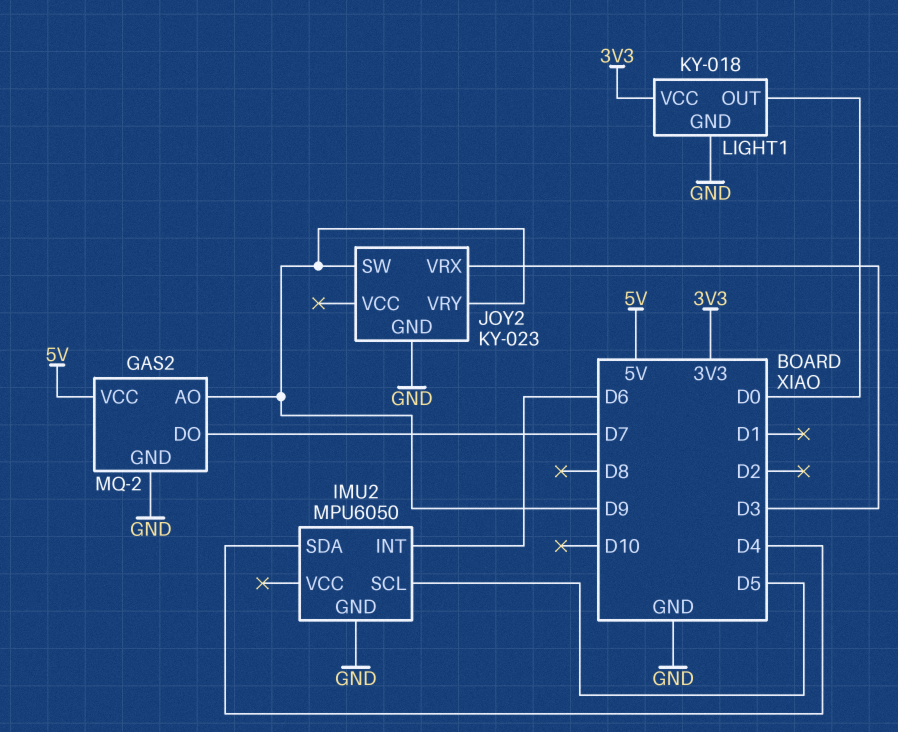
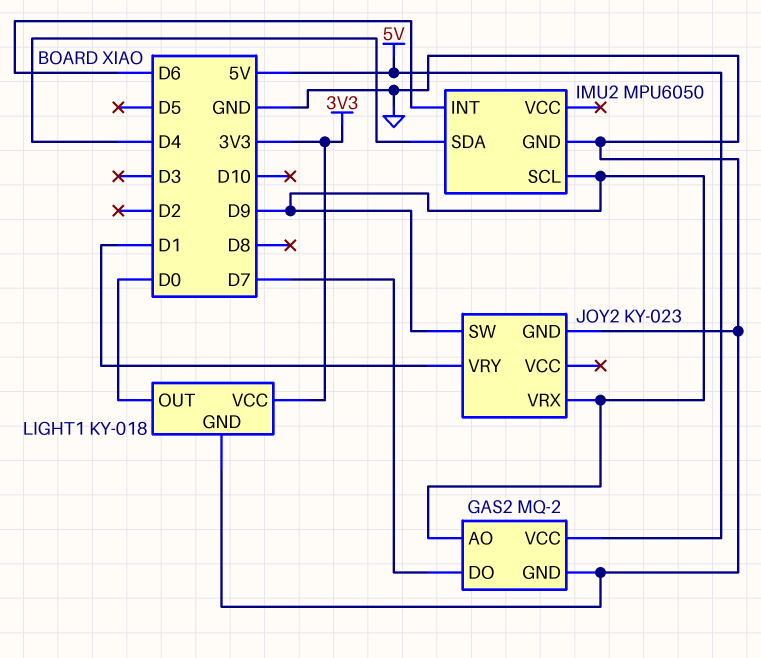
IMU2 pin SCL: D5 -> D9
JOY2 pin VRX: D3 -> D9
JOY2 pin VRY: D9 -> D1

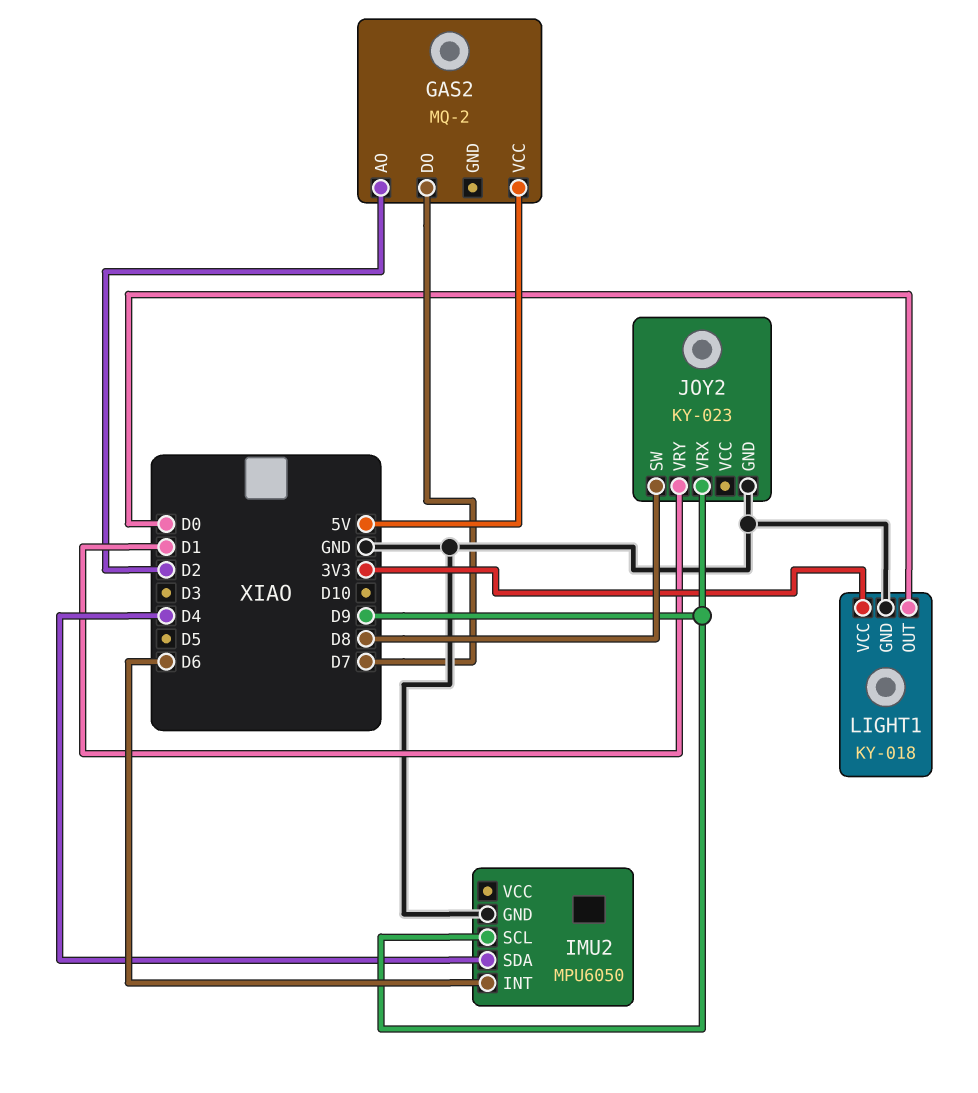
GAS2 pin AO: D9 -> D2
GAS2 pin GND: GND -> none
JOY2 pin SW: D9 -> D8

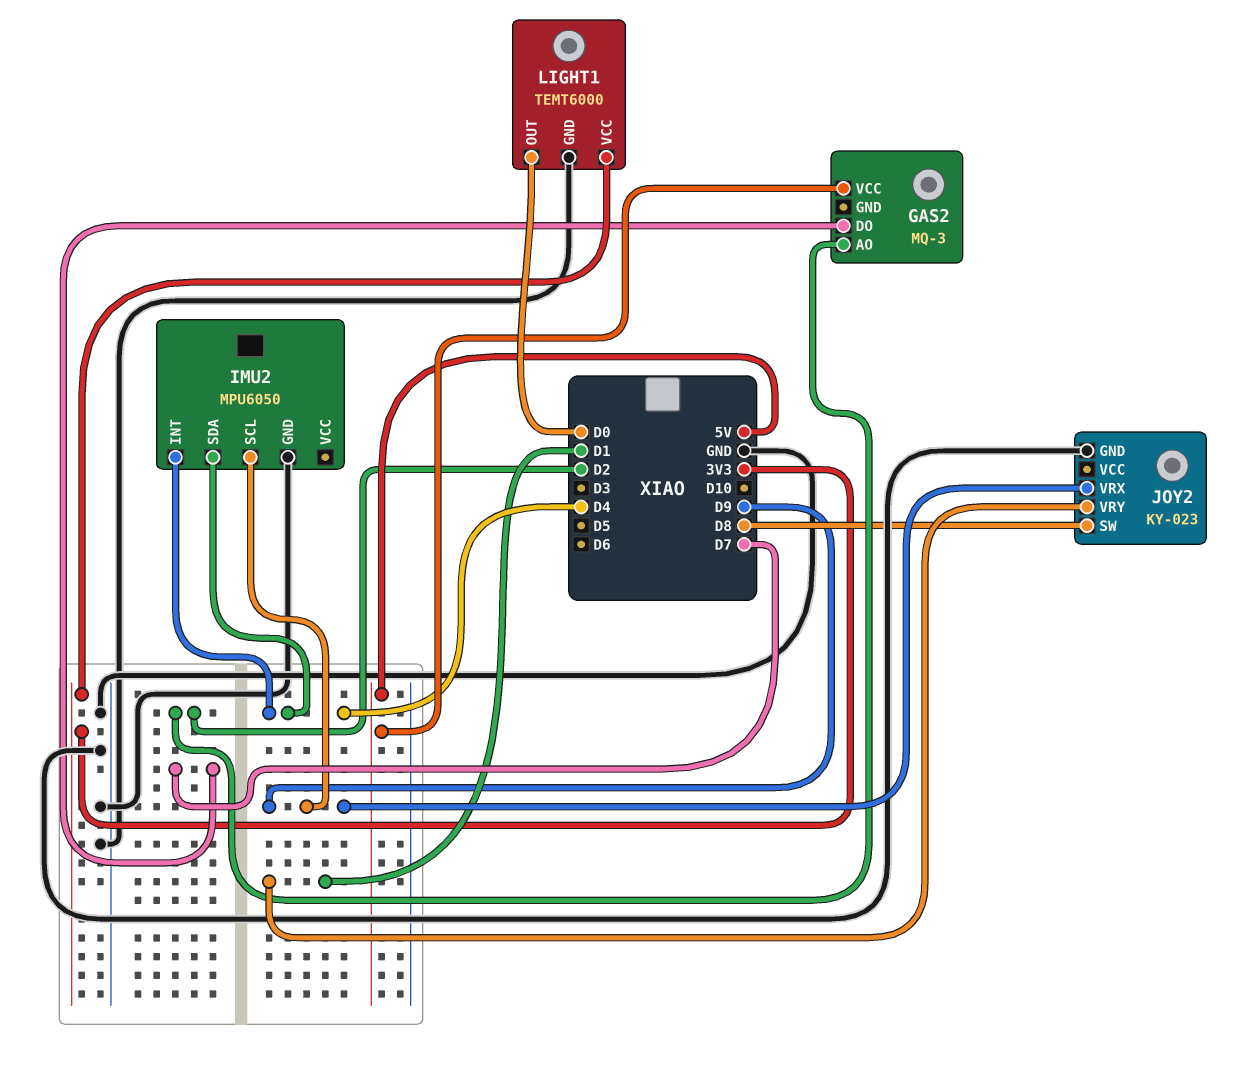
GAS2: MQ-2 -> MQ-3
IMU2 pin INT: D6 -> D4
LIGHT1: KY-018 -> TEMT6000

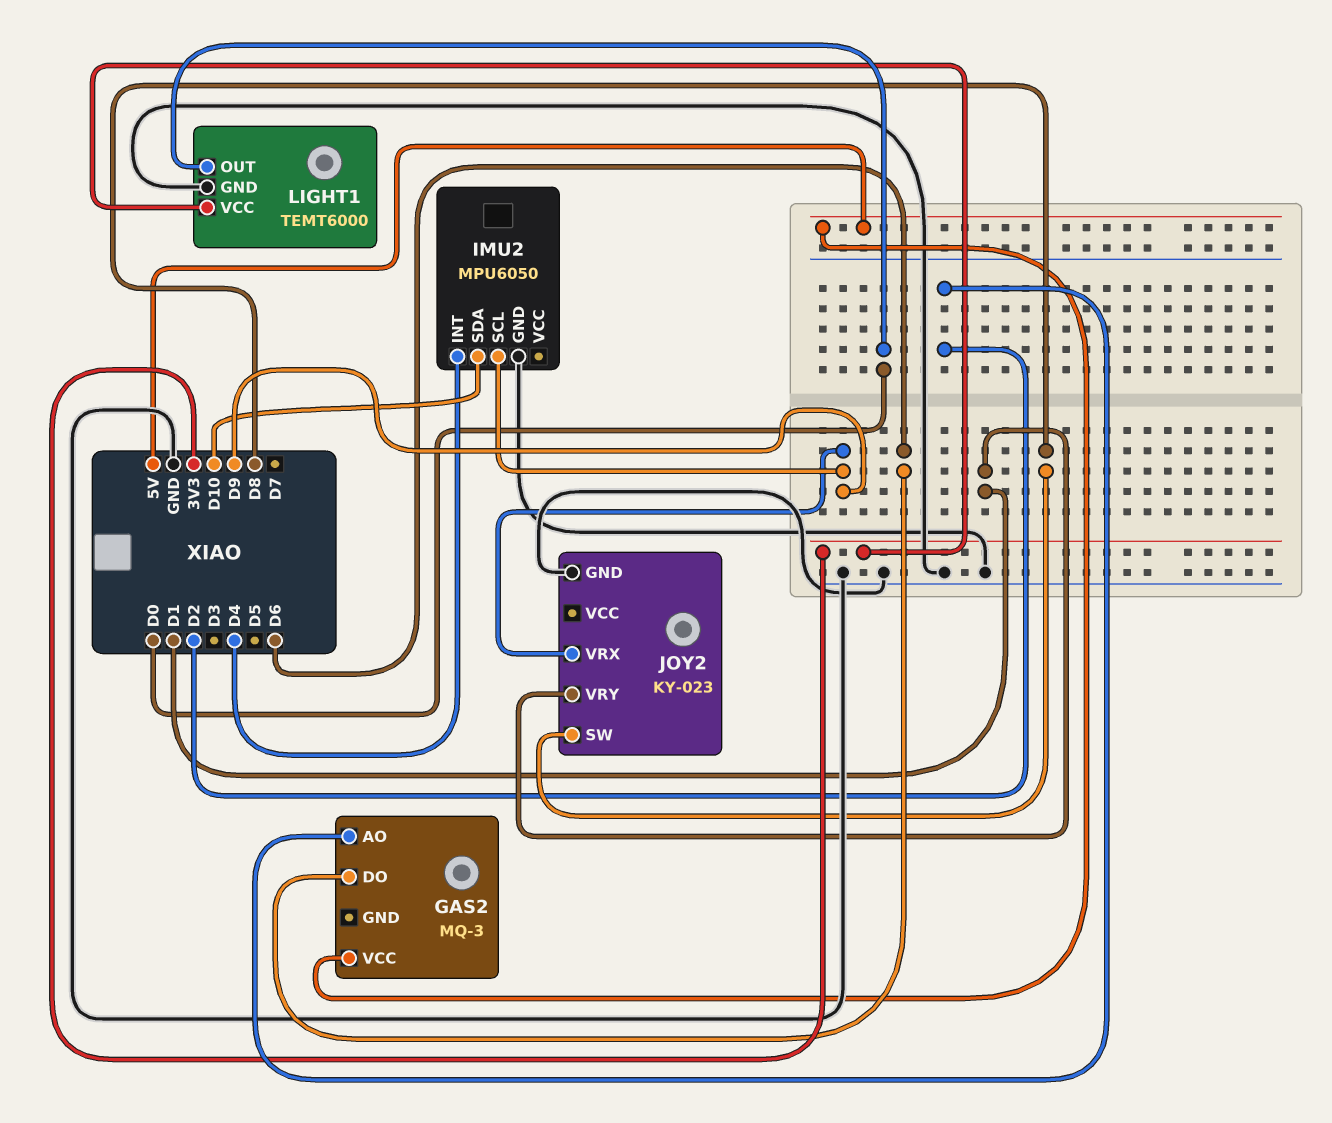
GAS2 pin DO: D7 -> D6
IMU2 pin SDA: D4 -> D10

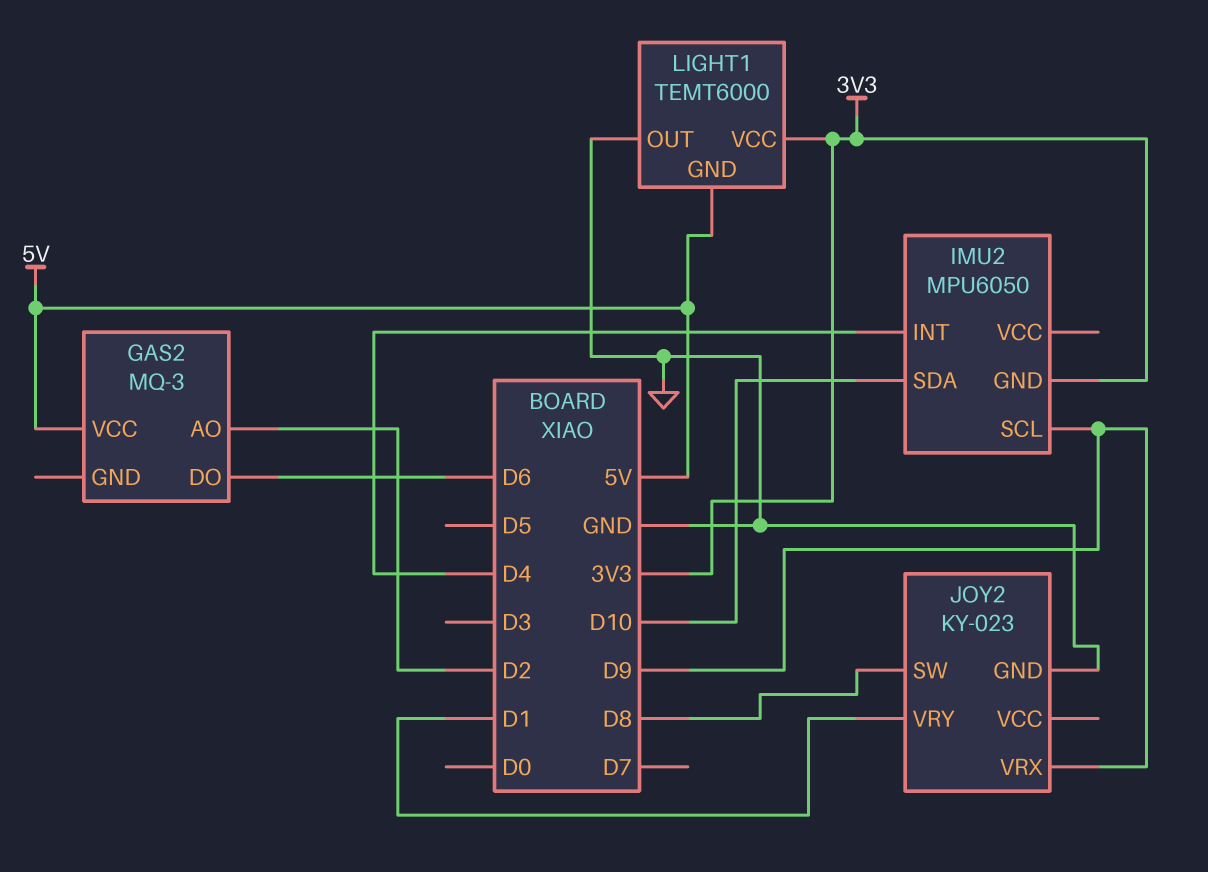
IMU2 pin GND: GND -> 3V3
LIGHT1 pin GND: GND -> 5V
LIGHT1 pin OUT: D0 -> GND

